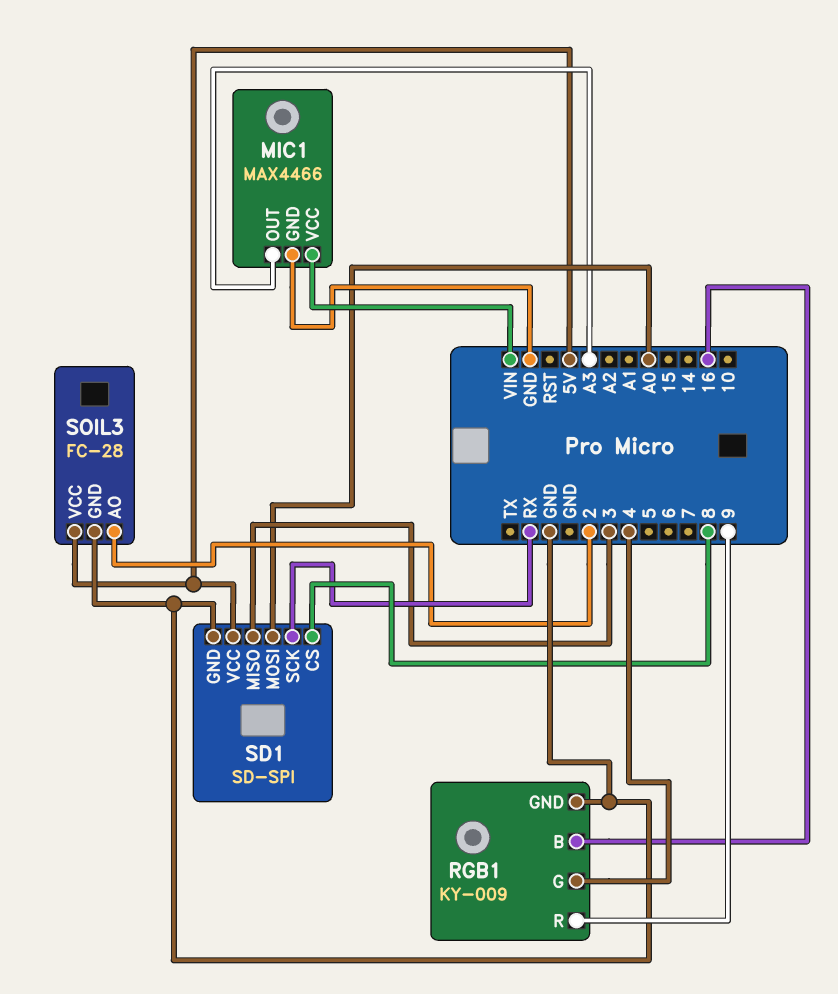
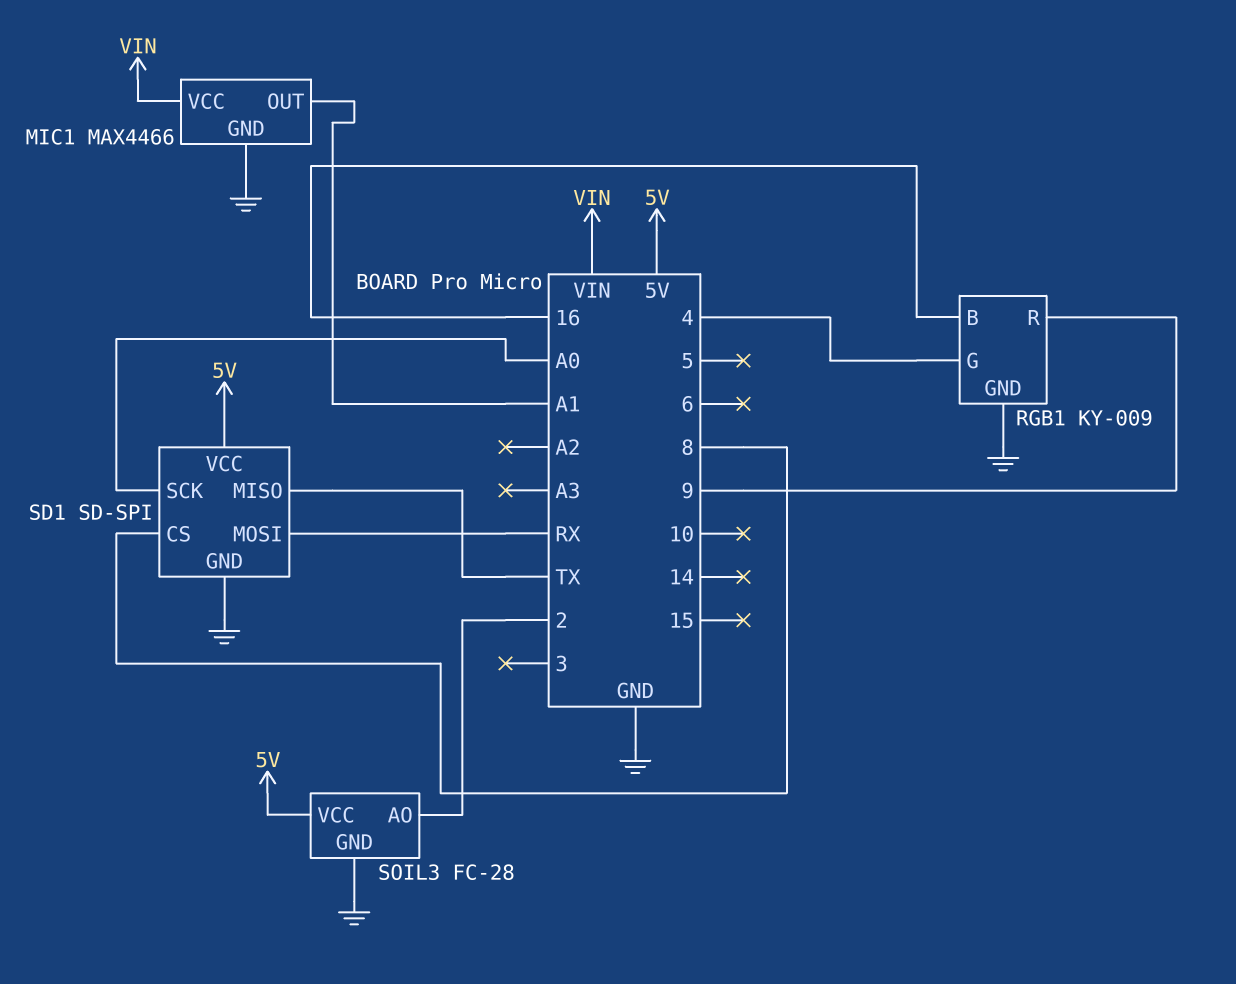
MIC1 pin OUT: A3 -> A1
SD1 pin MISO: 3 -> TX
SD1 pin MOSI: A0 -> RX
SD1 pin SCK: RX -> A0

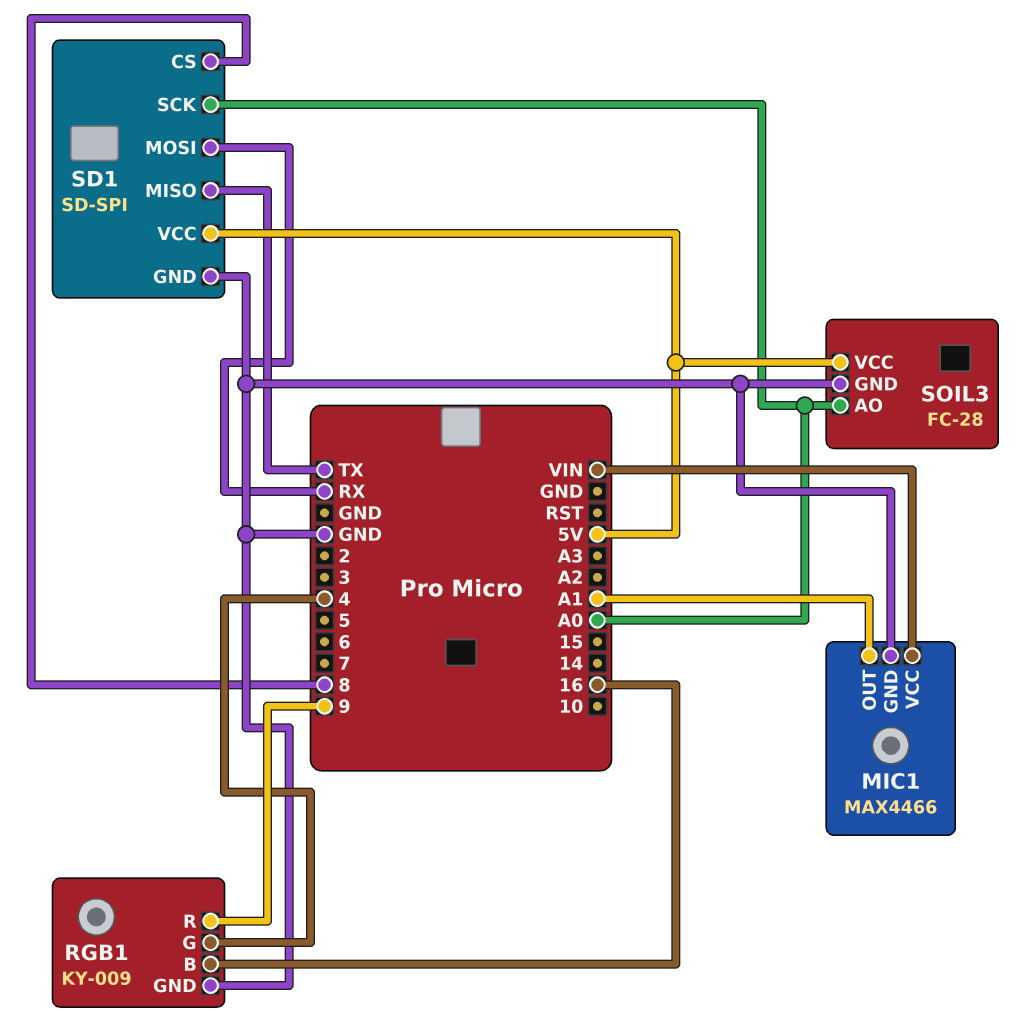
SOIL3 pin AO: 2 -> A0

